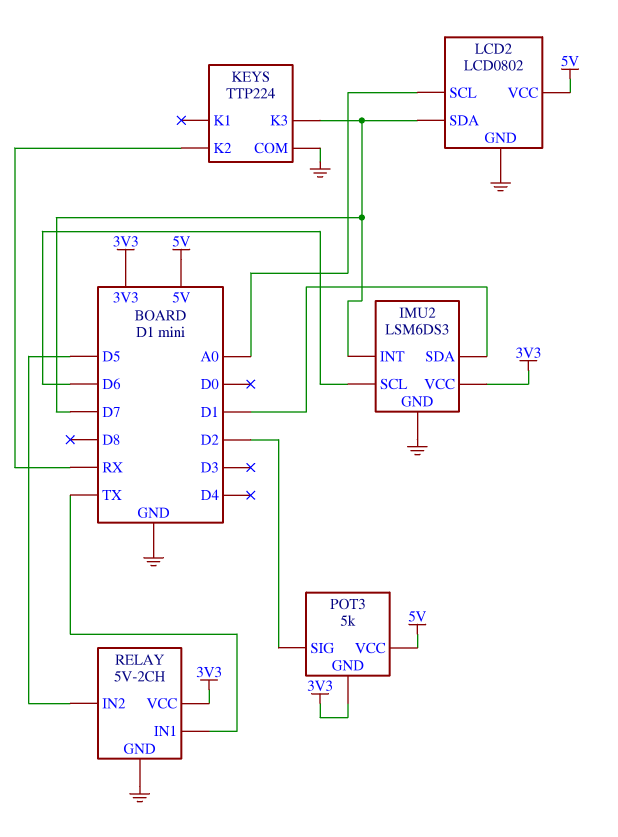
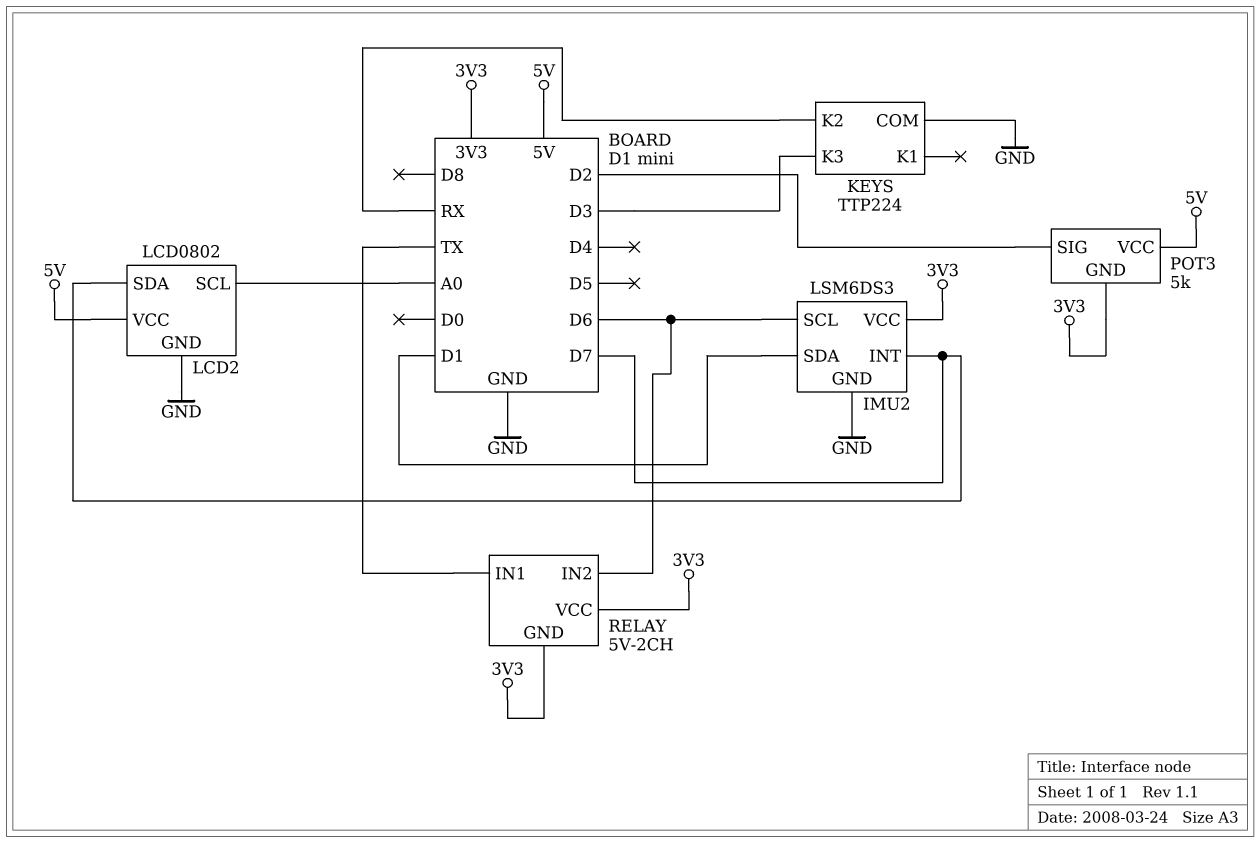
KEYS pin K3: D7 -> D3
RELAY pin GND: GND -> 3V3
RELAY pin IN2: D5 -> D6

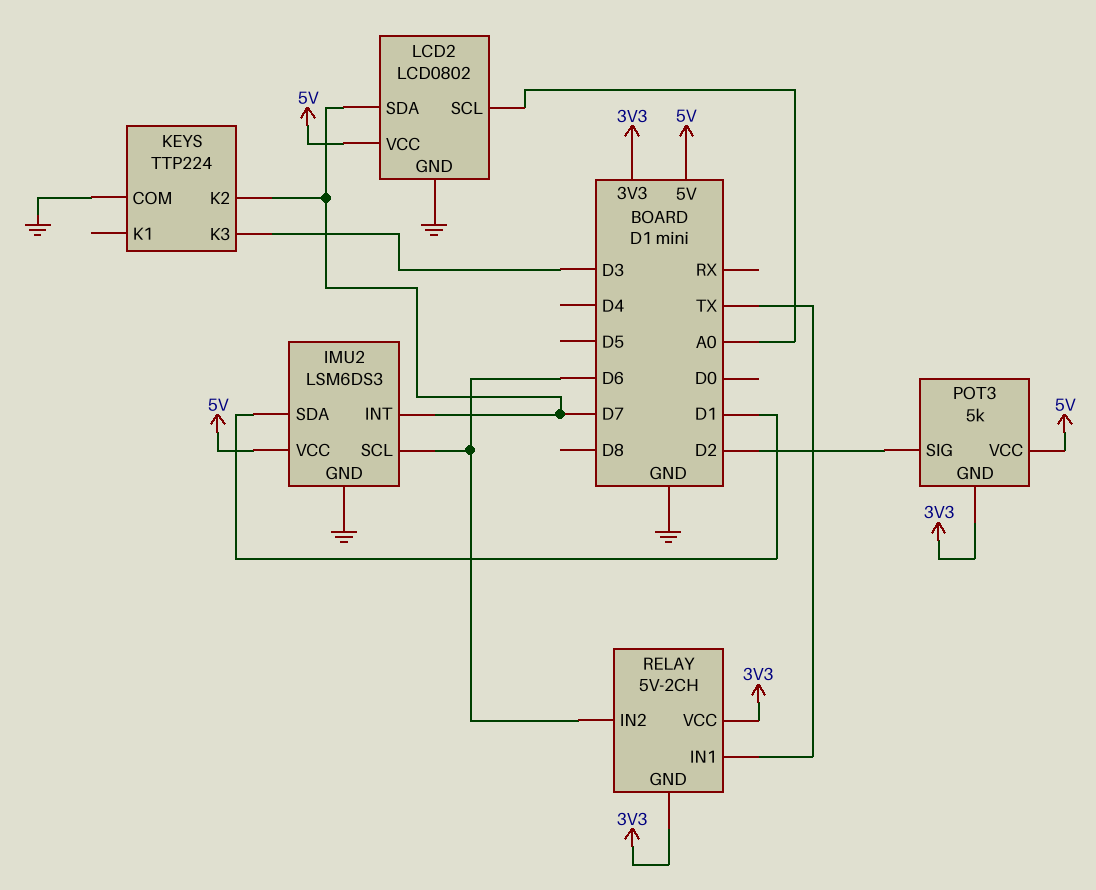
IMU2 pin VCC: 3V3 -> 5V
KEYS pin K2: RX -> D7

